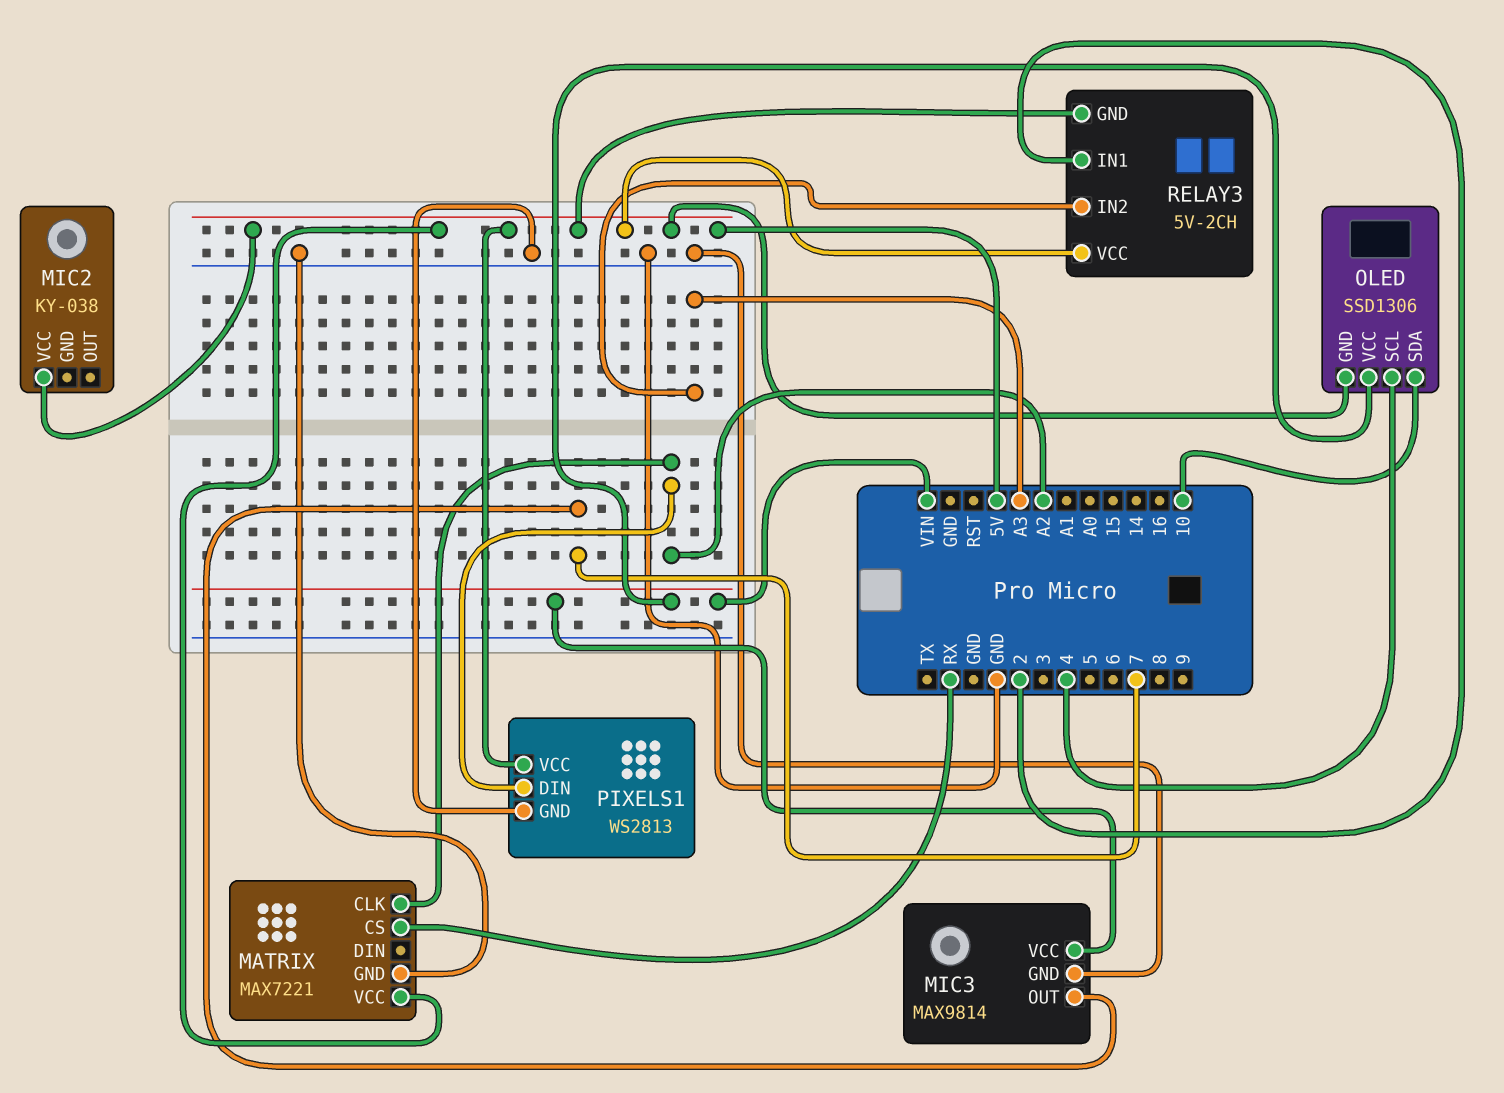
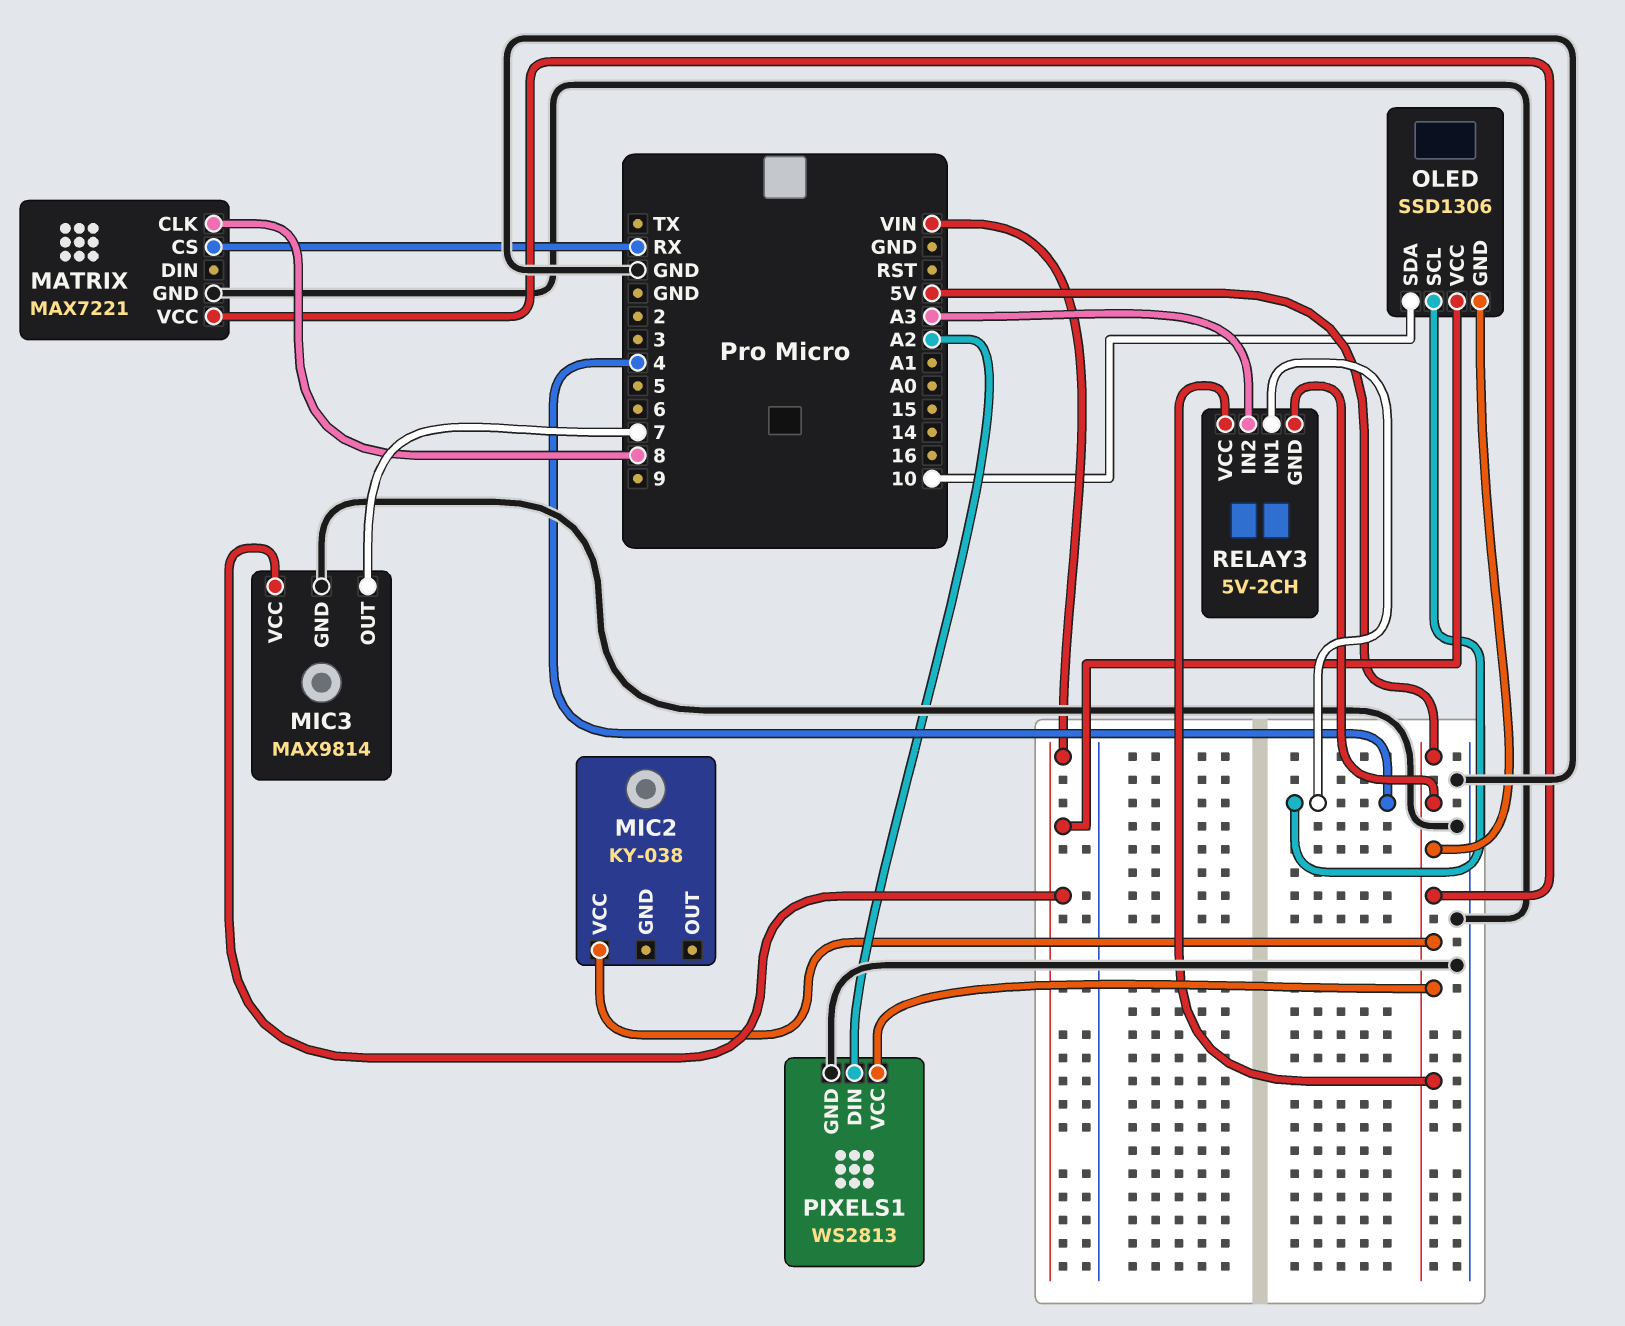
MATRIX pin CLK: A2 -> 8
RELAY3 pin IN1: 2 -> 4

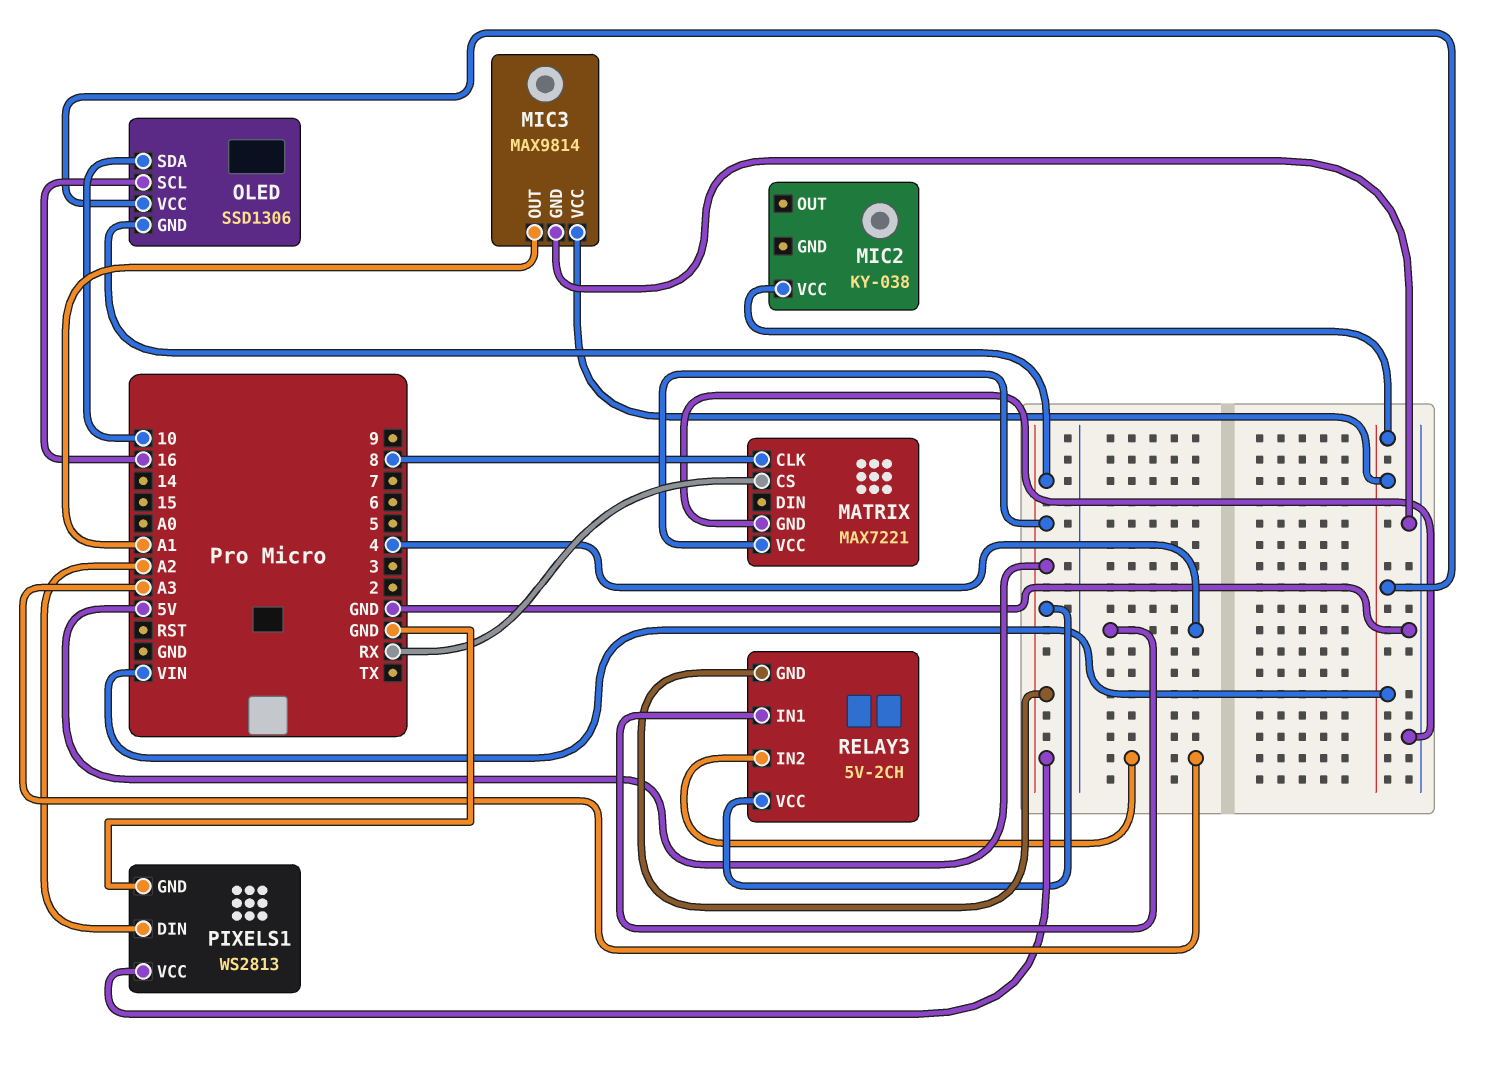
MIC2 pin VCC: 5V -> VIN
MIC3 pin OUT: 7 -> A1
OLED pin SCL: 4 -> 16

